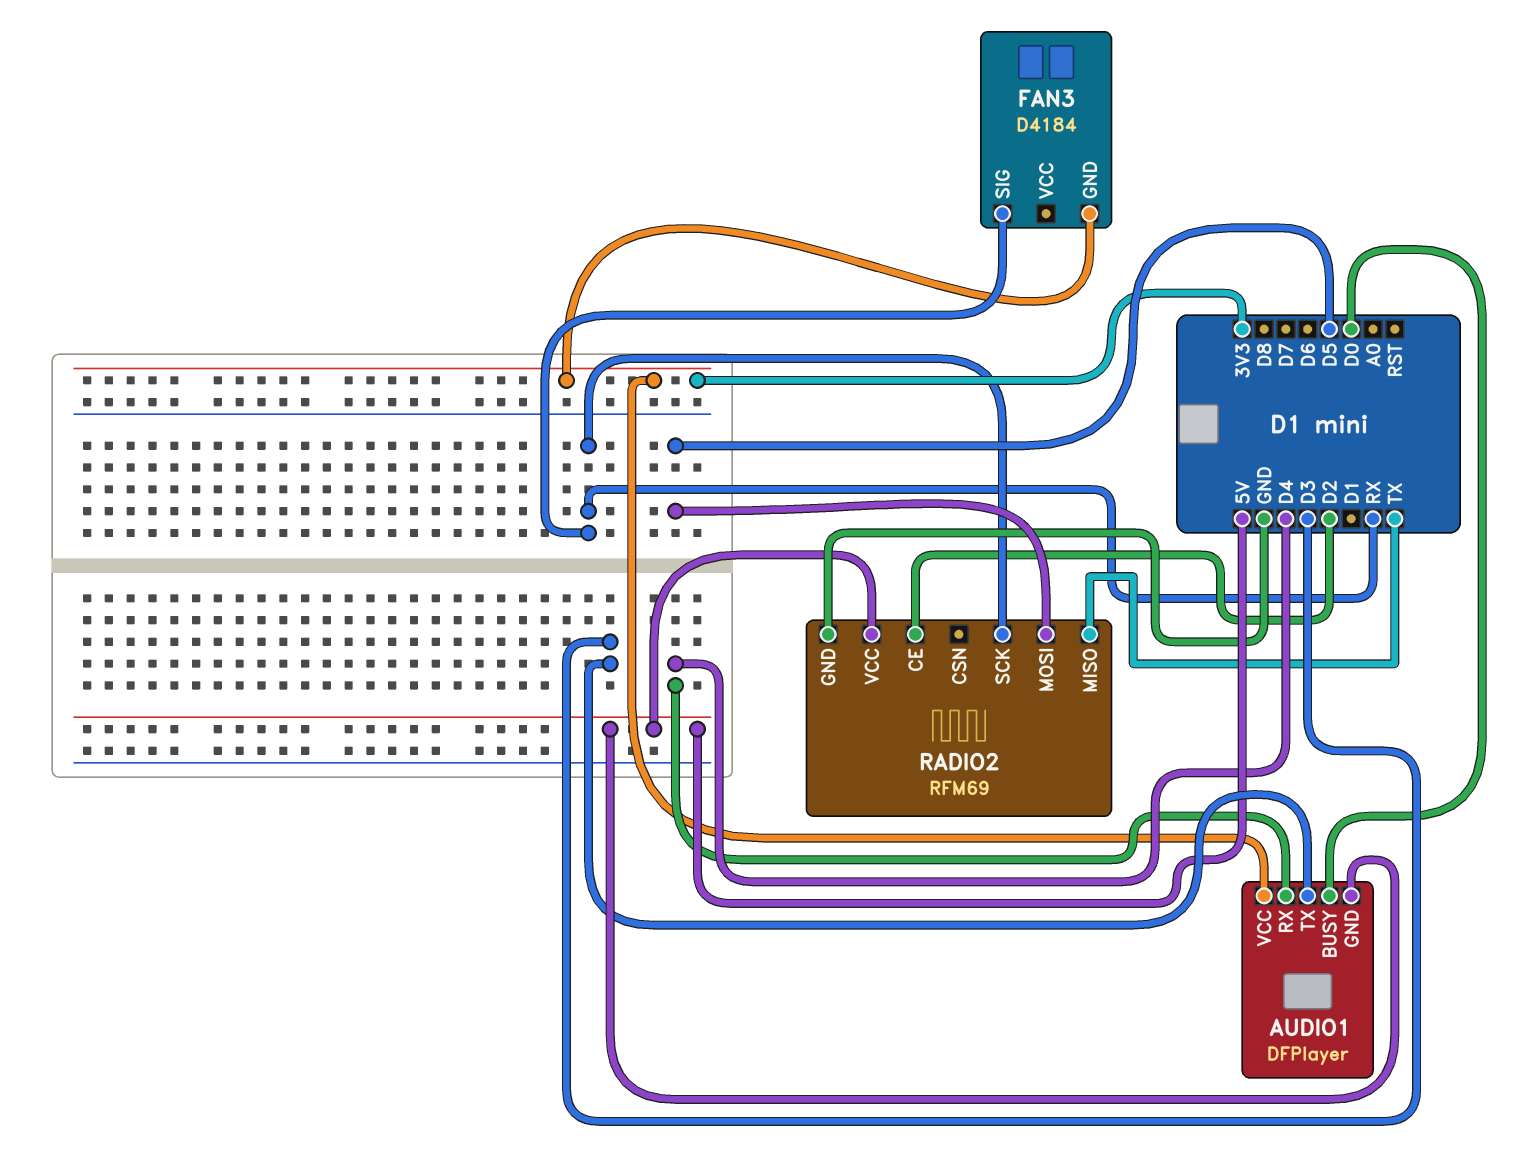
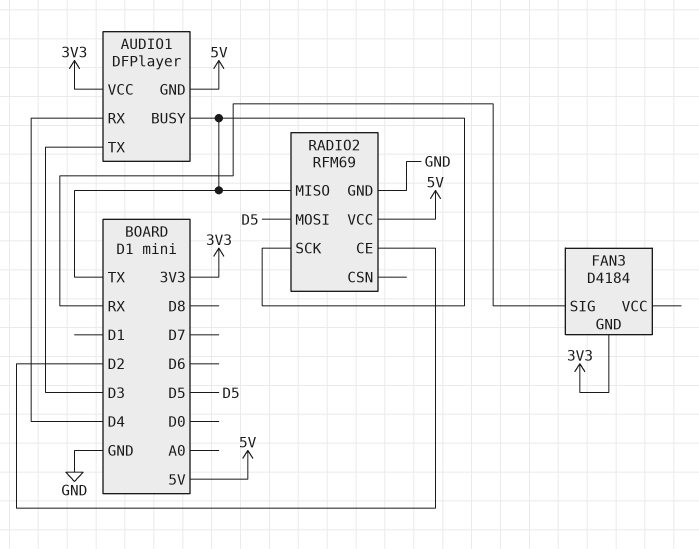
AUDIO1 pin BUSY: D0 -> TX
RADIO2 pin SCK: RX -> TX

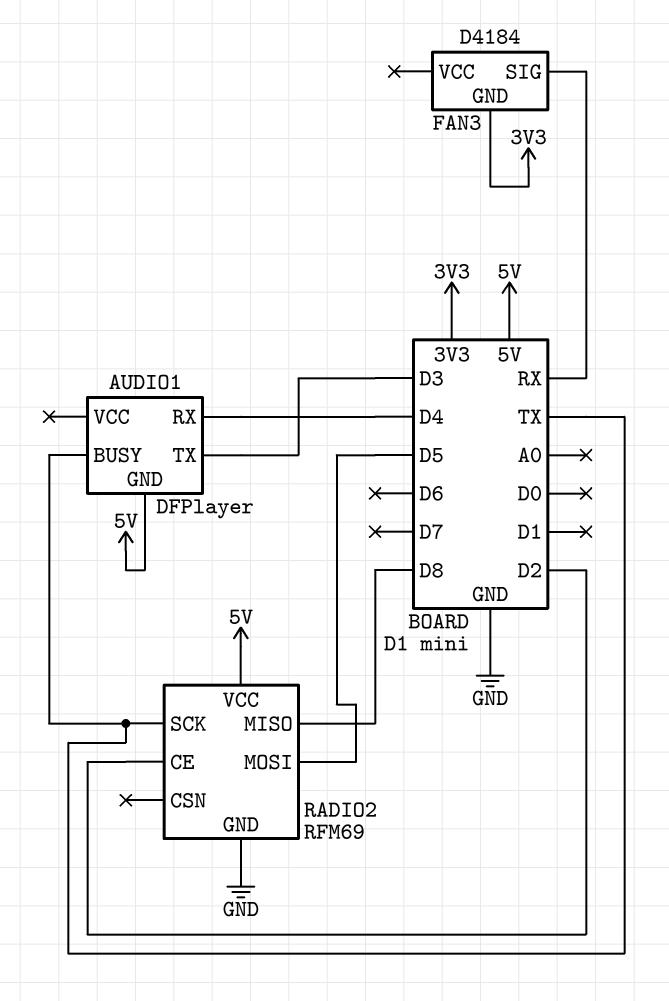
AUDIO1 pin VCC: 3V3 -> none
RADIO2 pin MISO: TX -> D8

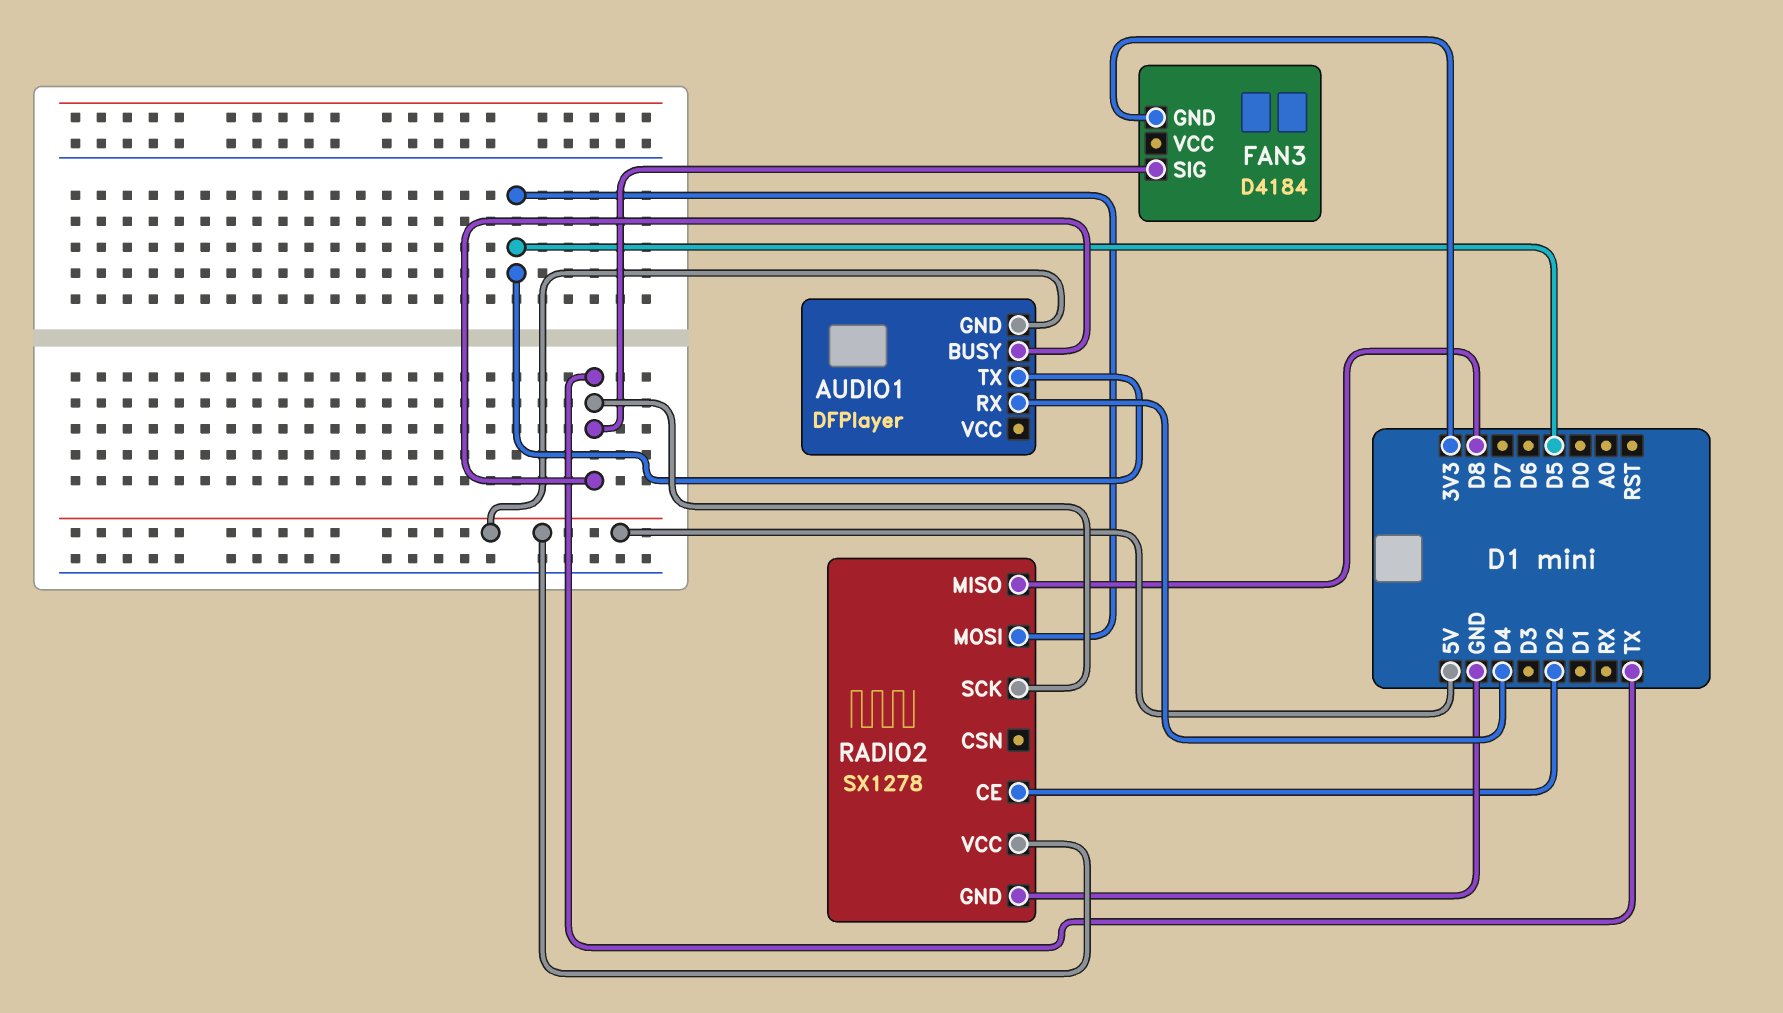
AUDIO1 pin TX: D3 -> D5
FAN3 pin SIG: RX -> TX
RADIO2: RFM69 -> SX1278

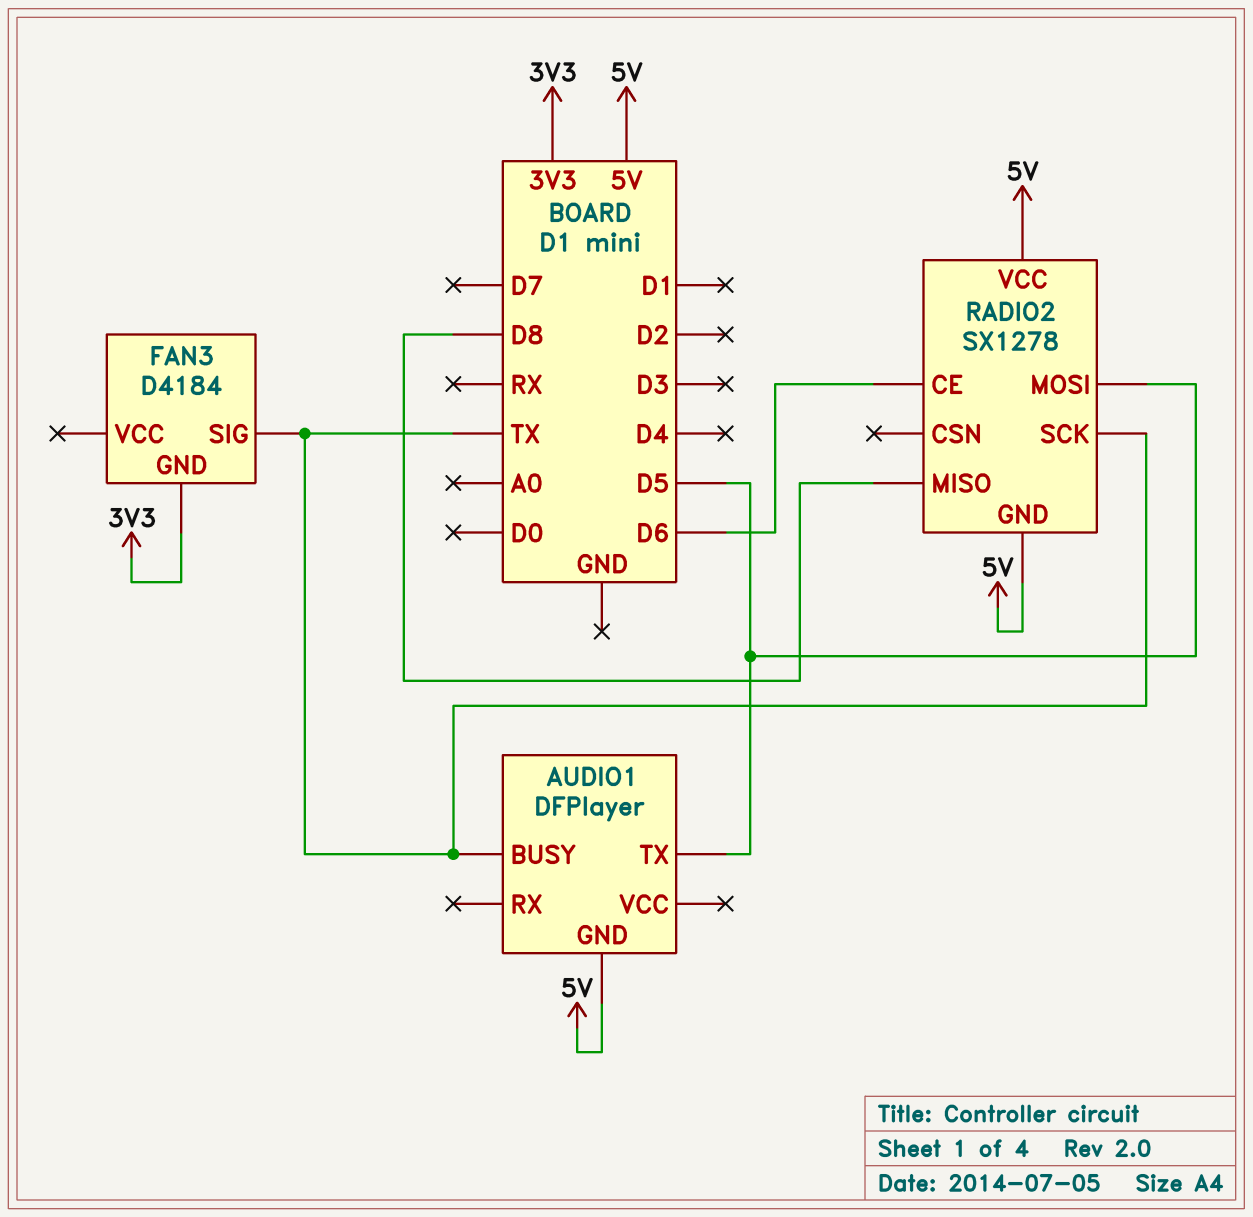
AUDIO1 pin RX: D4 -> none
RADIO2 pin CE: D2 -> D6
RADIO2 pin GND: GND -> 5V

